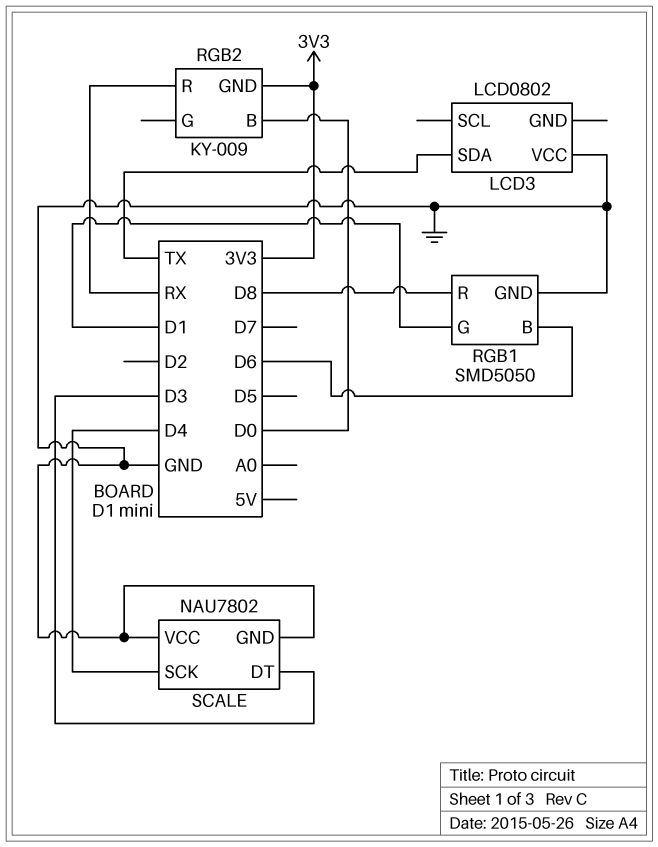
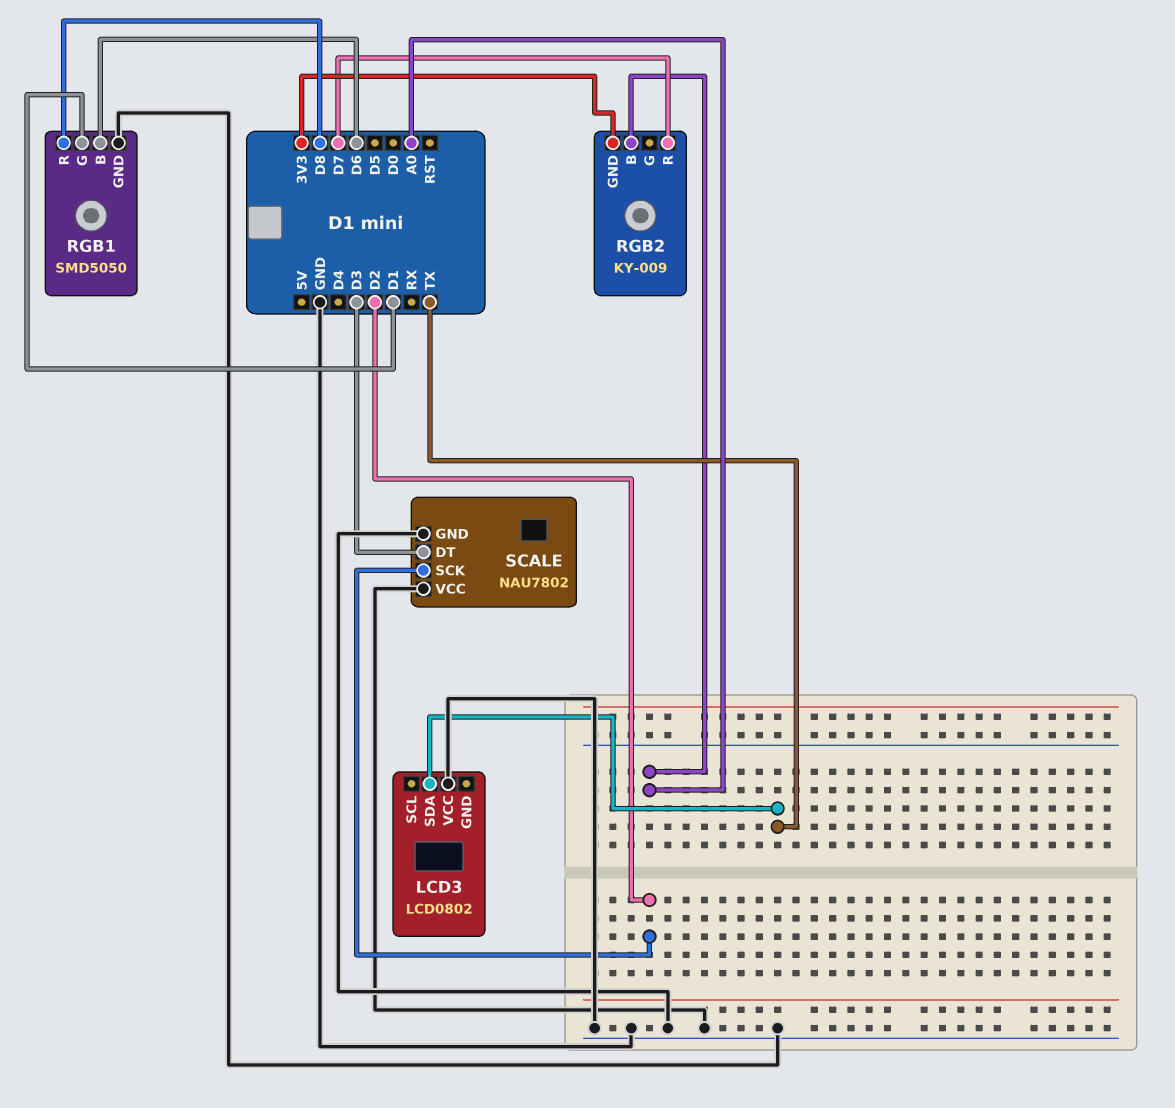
RGB2 pin B: D0 -> A0
RGB2 pin R: RX -> D7
SCALE pin SCK: D4 -> D2

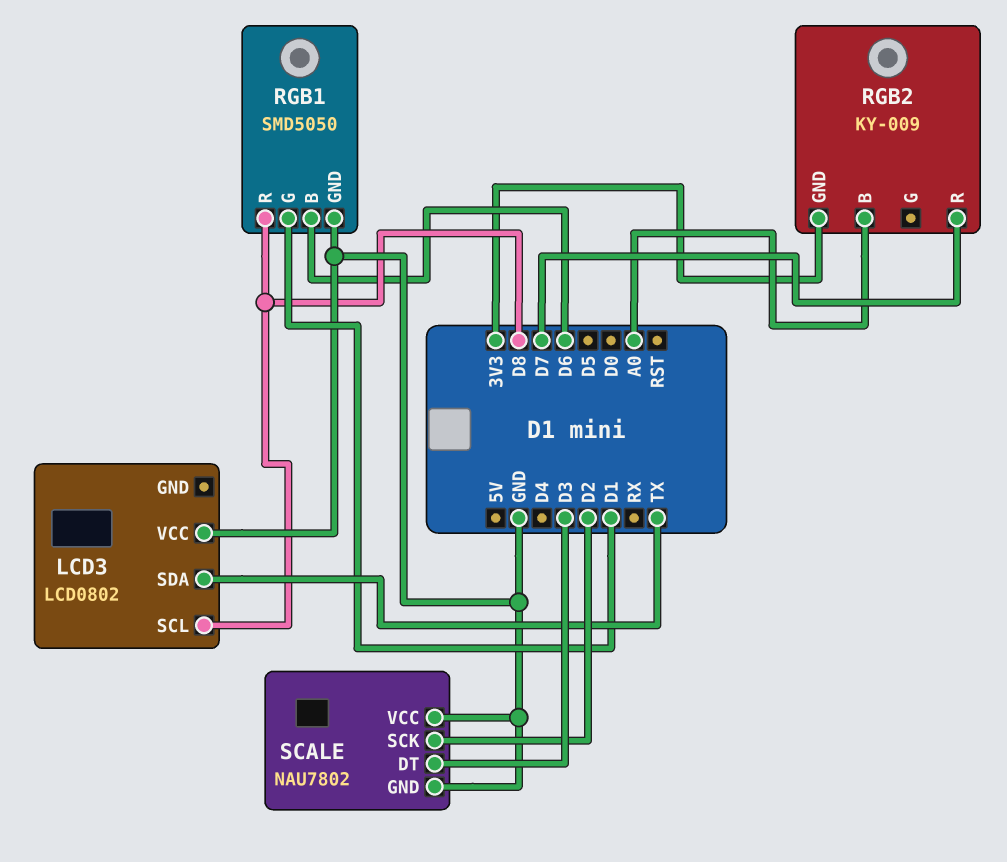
LCD3 pin SCL: none -> D8

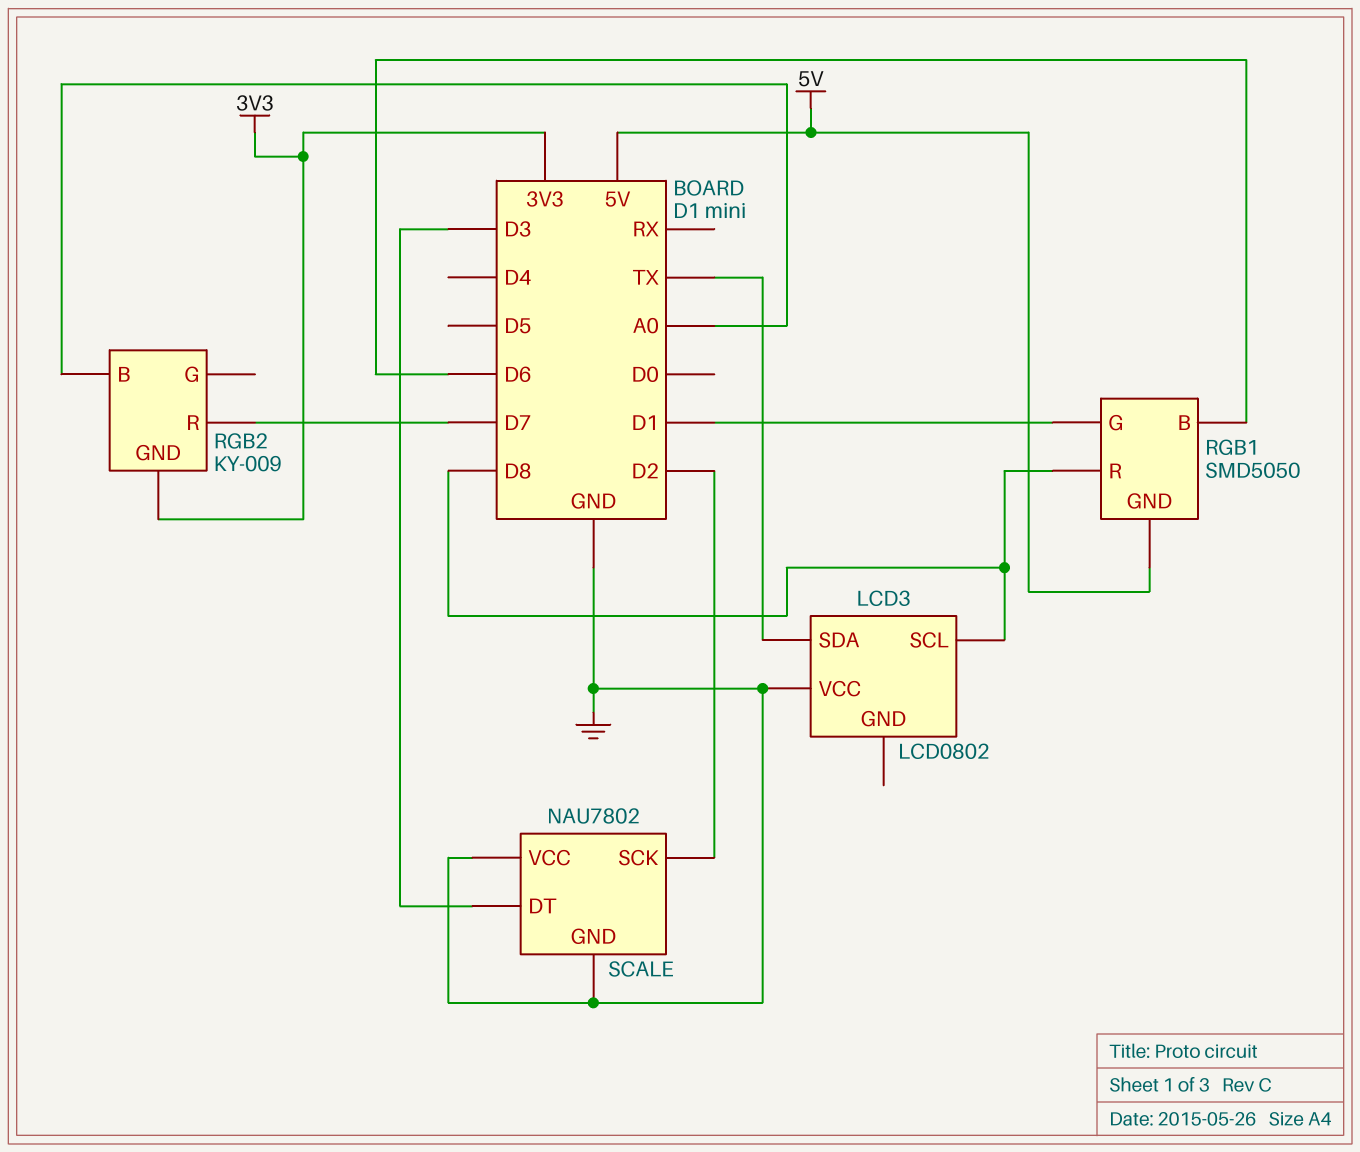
RGB1 pin GND: GND -> 5V

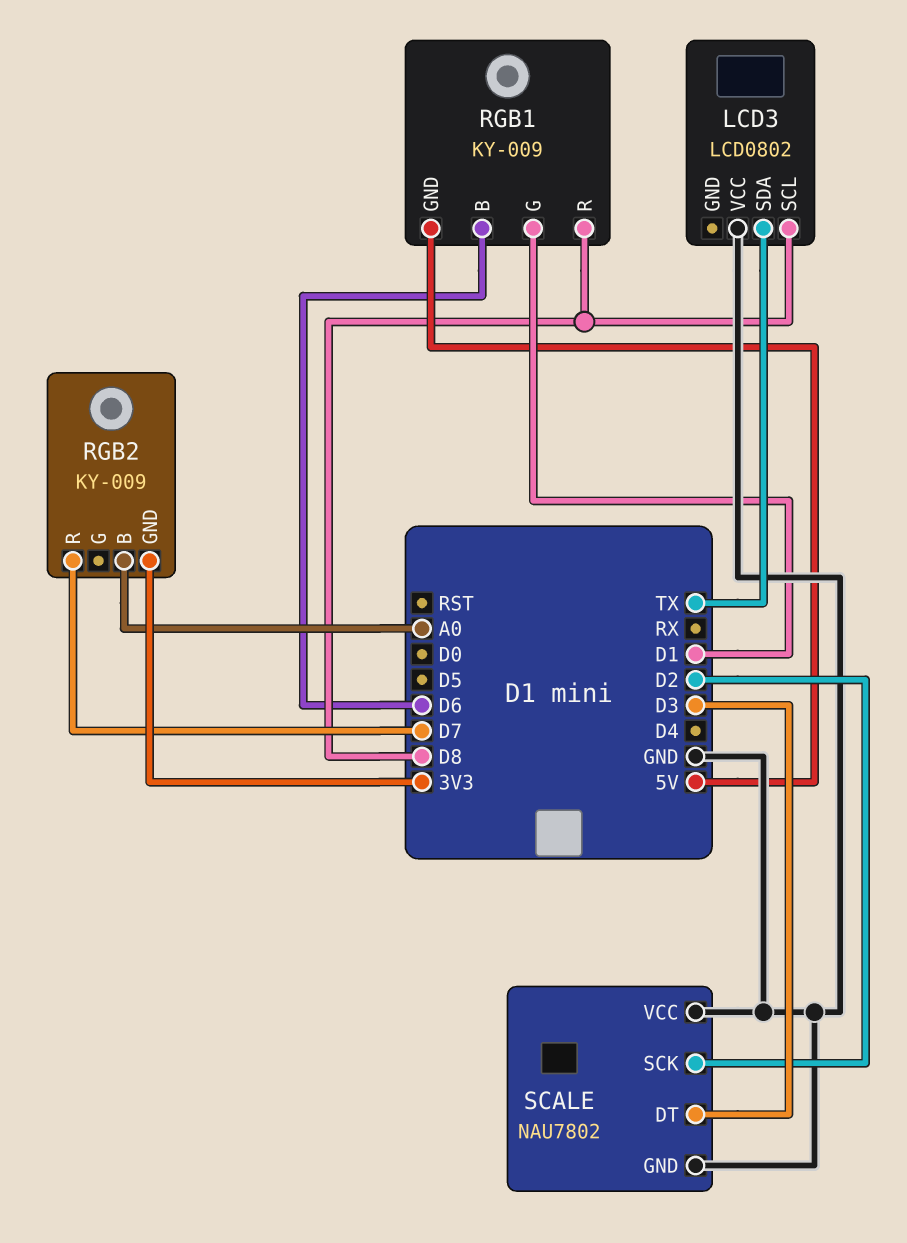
RGB1: SMD5050 -> KY-009

